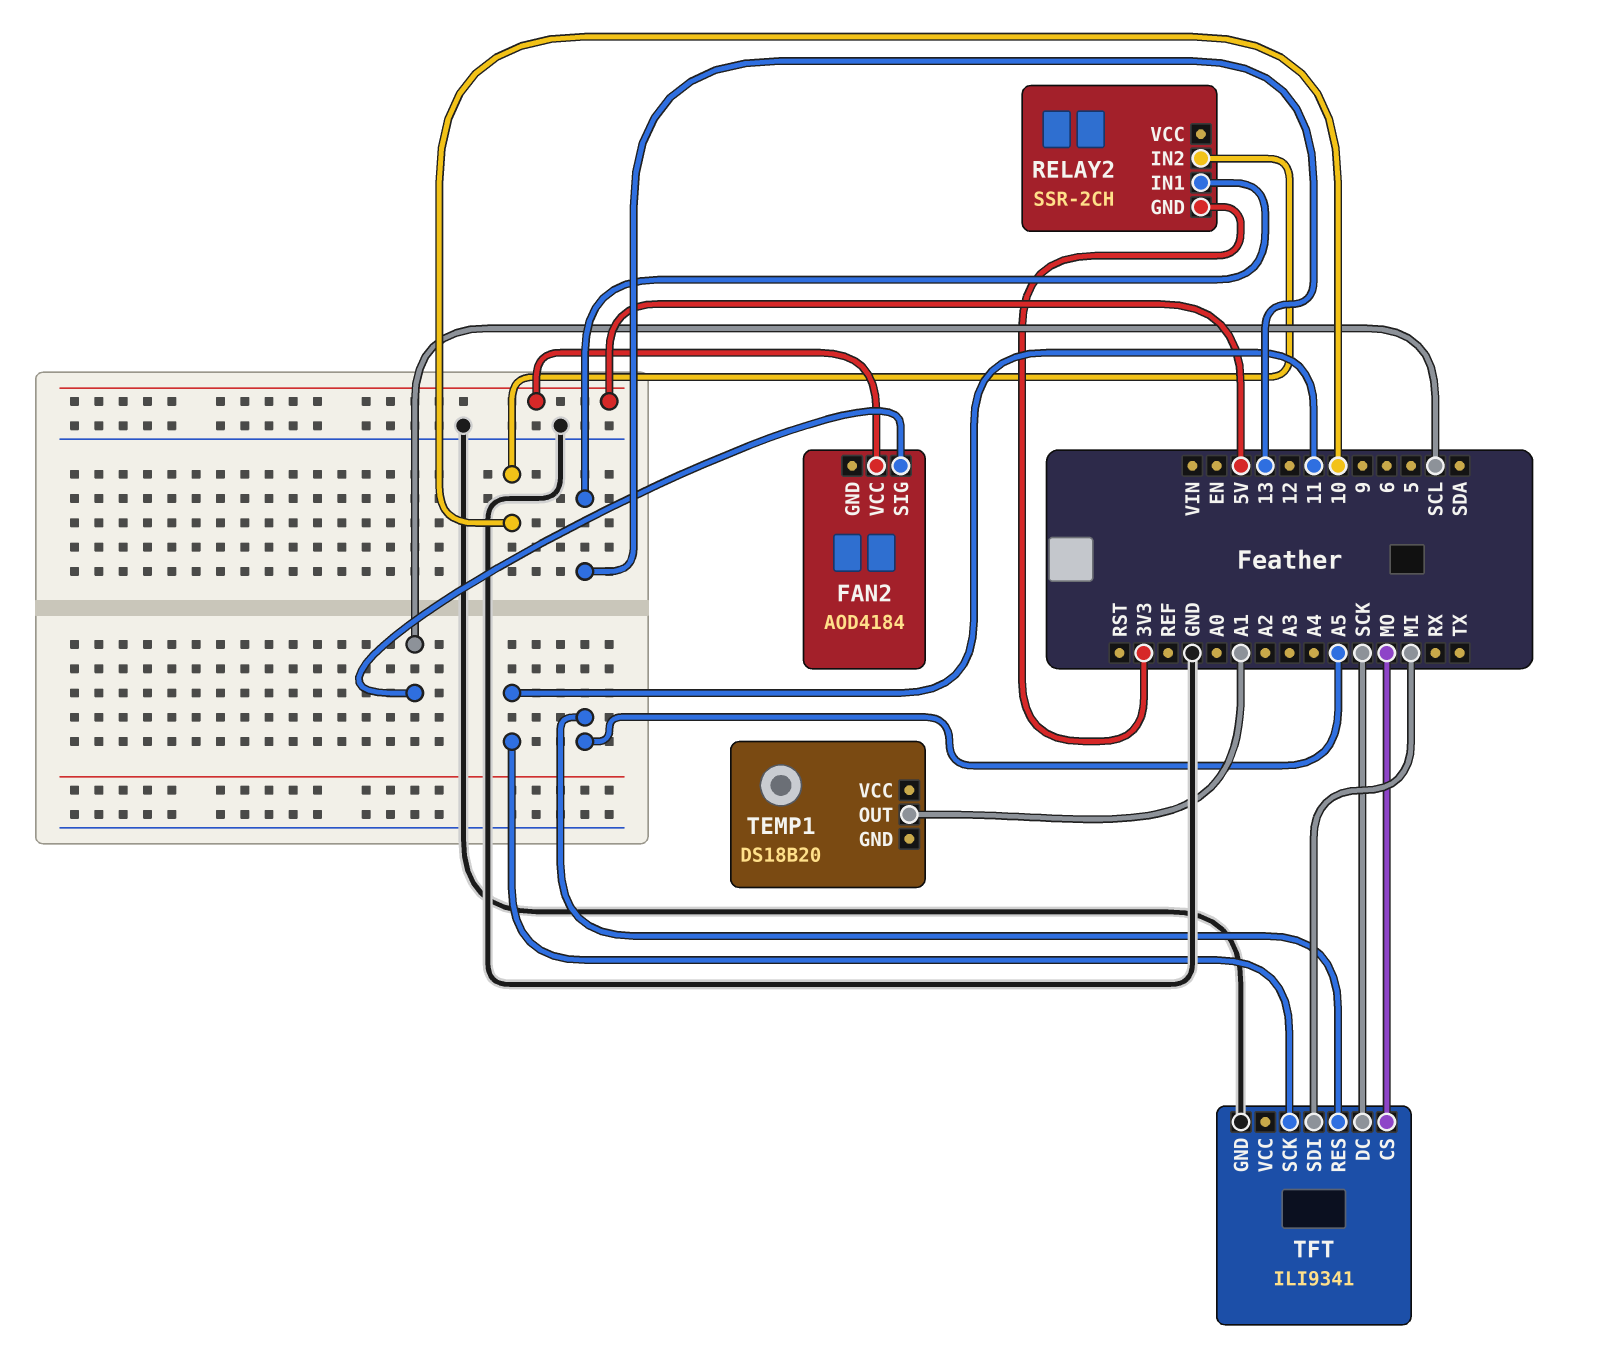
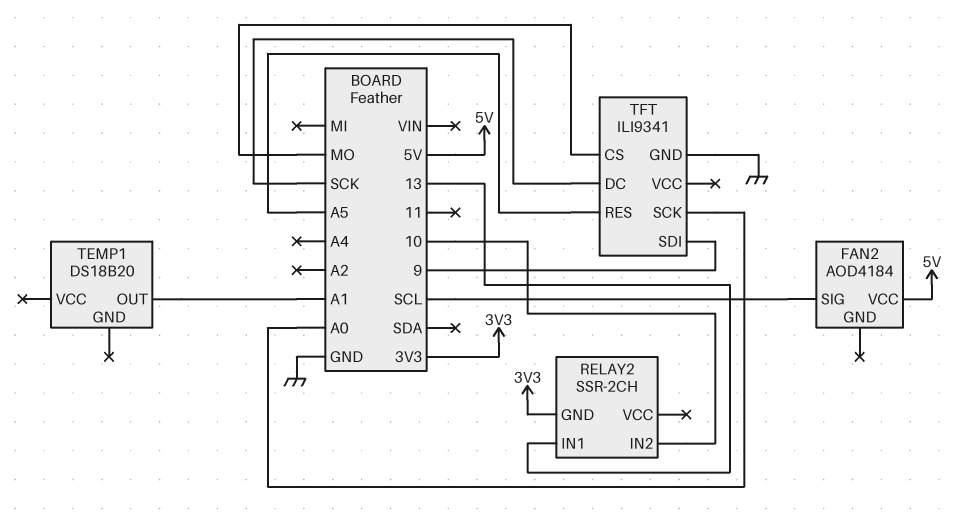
TFT pin SCK: 11 -> A0
TFT pin SDI: MI -> 9

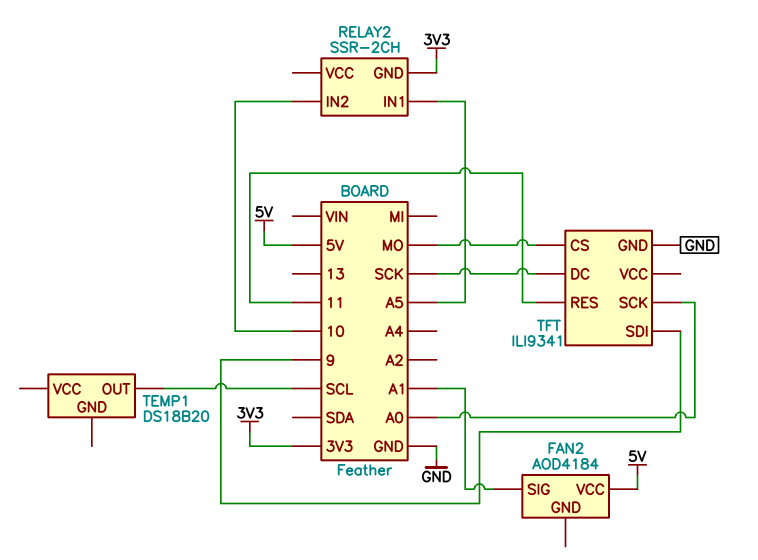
FAN2 pin SIG: SCL -> A1
RELAY2 pin IN1: 13 -> A5
TEMP1 pin OUT: A1 -> SCL
TFT pin RES: A5 -> 11

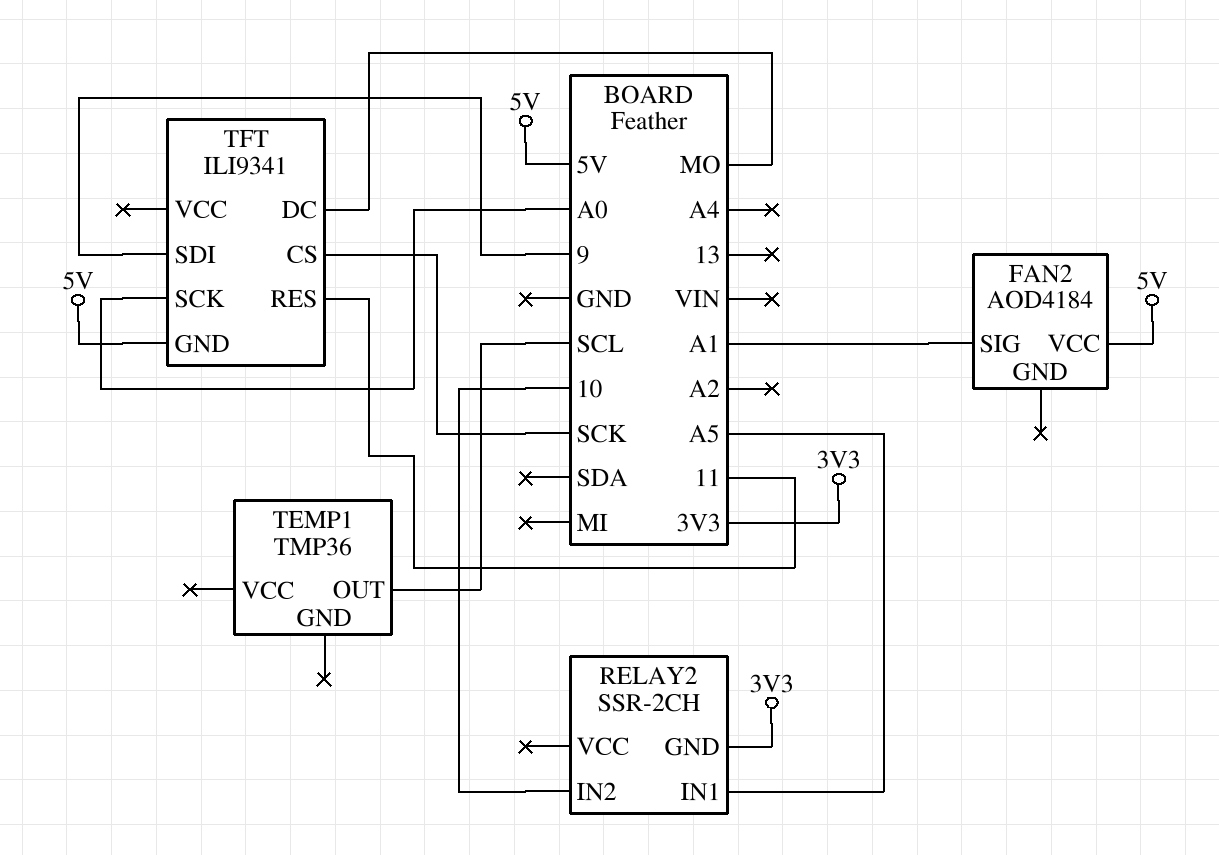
TEMP1: DS18B20 -> TMP36
TFT pin CS: MO -> SCK
TFT pin DC: SCK -> MO
TFT pin GND: GND -> 5V

